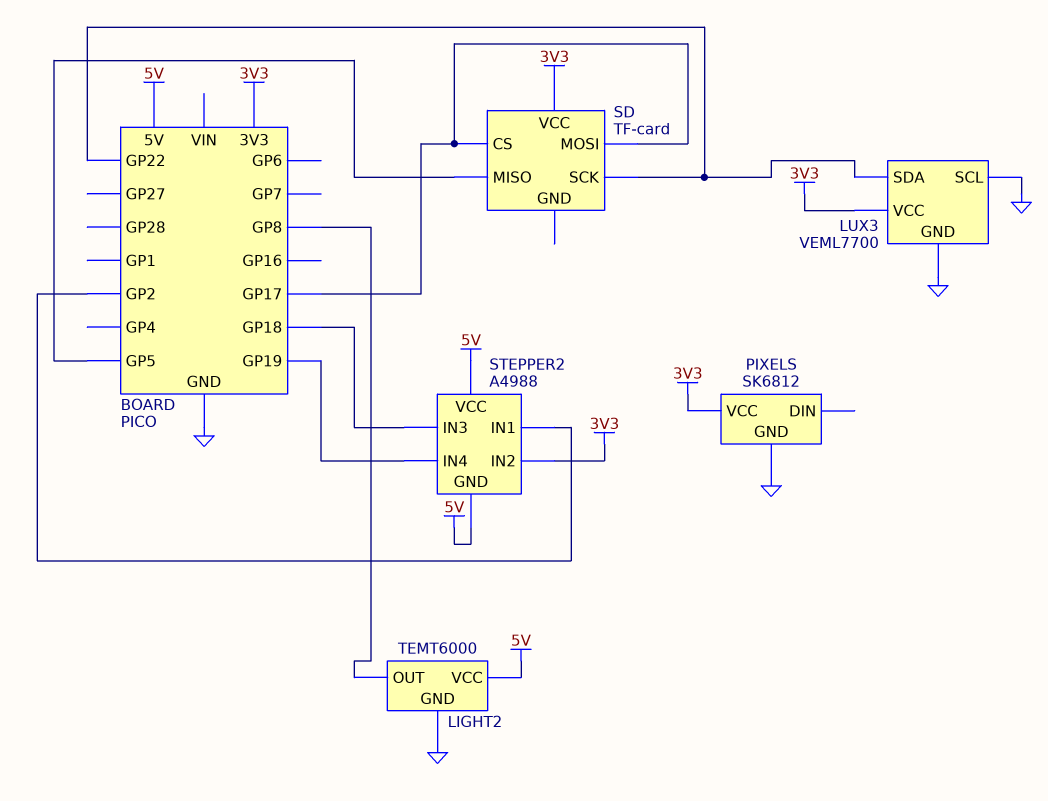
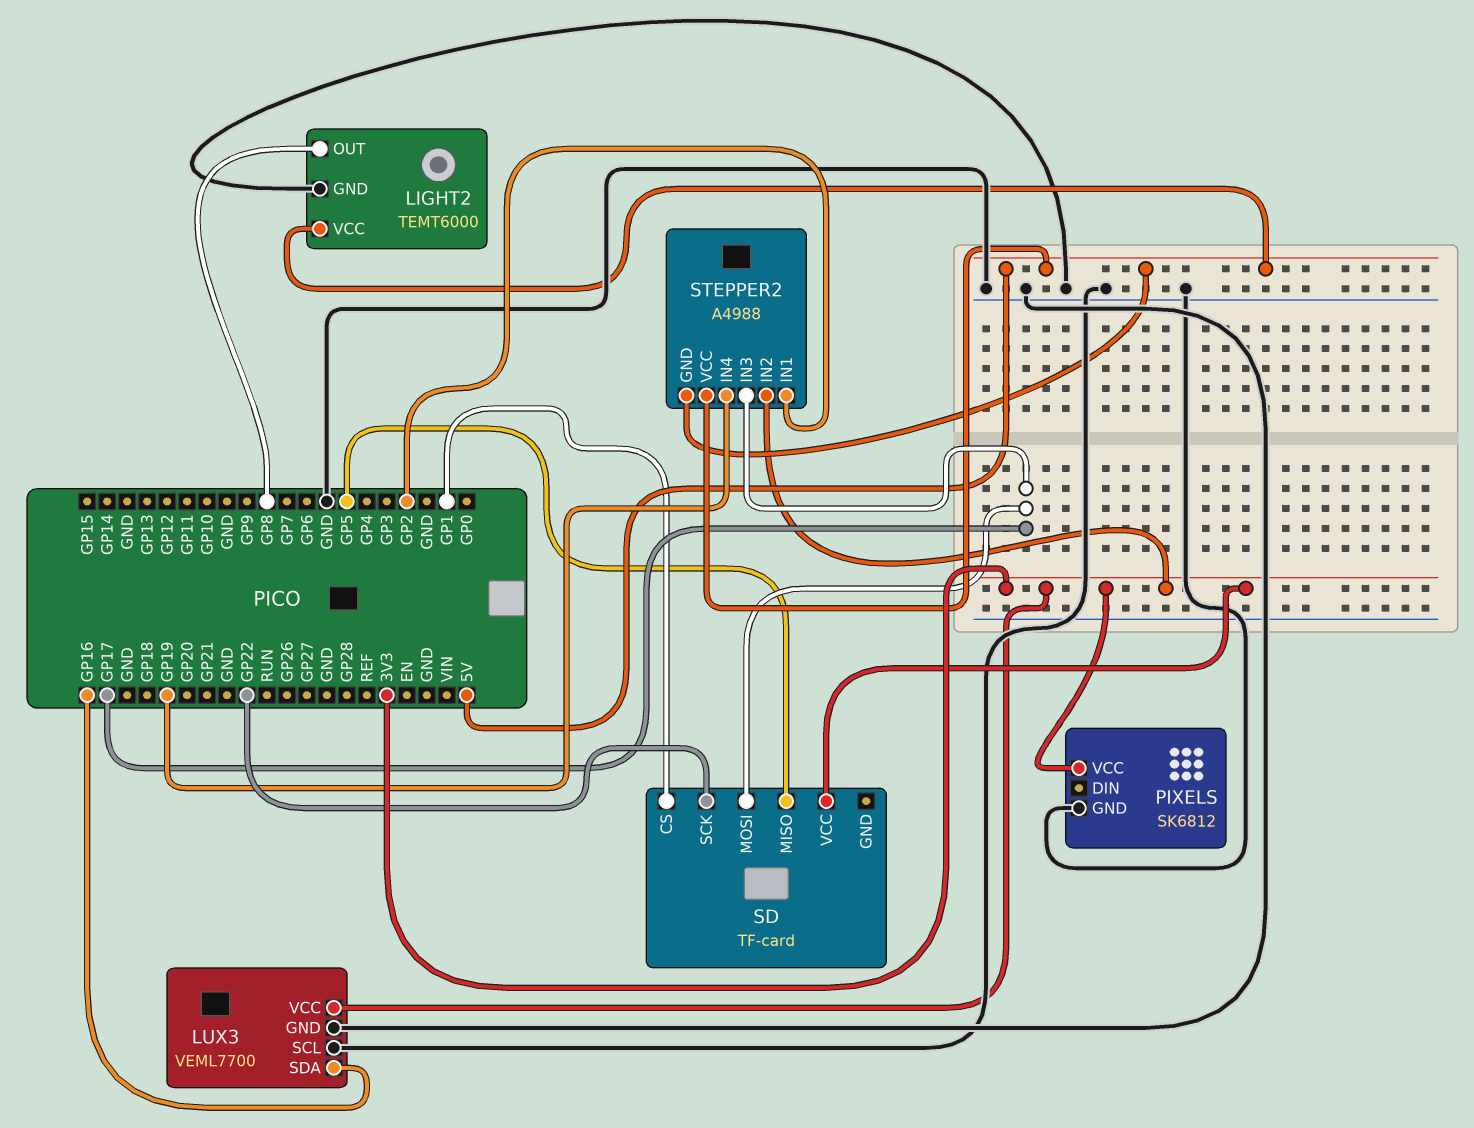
LUX3 pin SDA: GP22 -> GP16
SD pin CS: GP17 -> GP1
STEPPER2 pin IN3: GP18 -> GP17

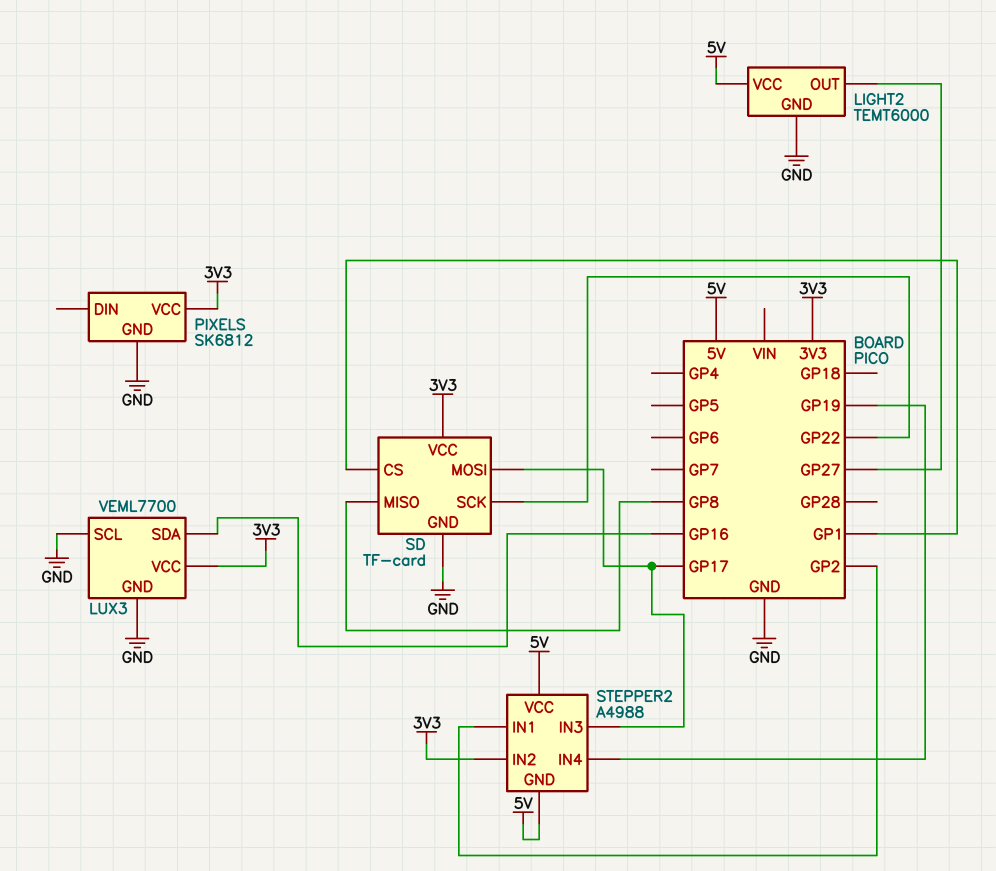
LIGHT2 pin OUT: GP8 -> GP27
SD pin GND: none -> GND
SD pin MISO: GP5 -> GP8

